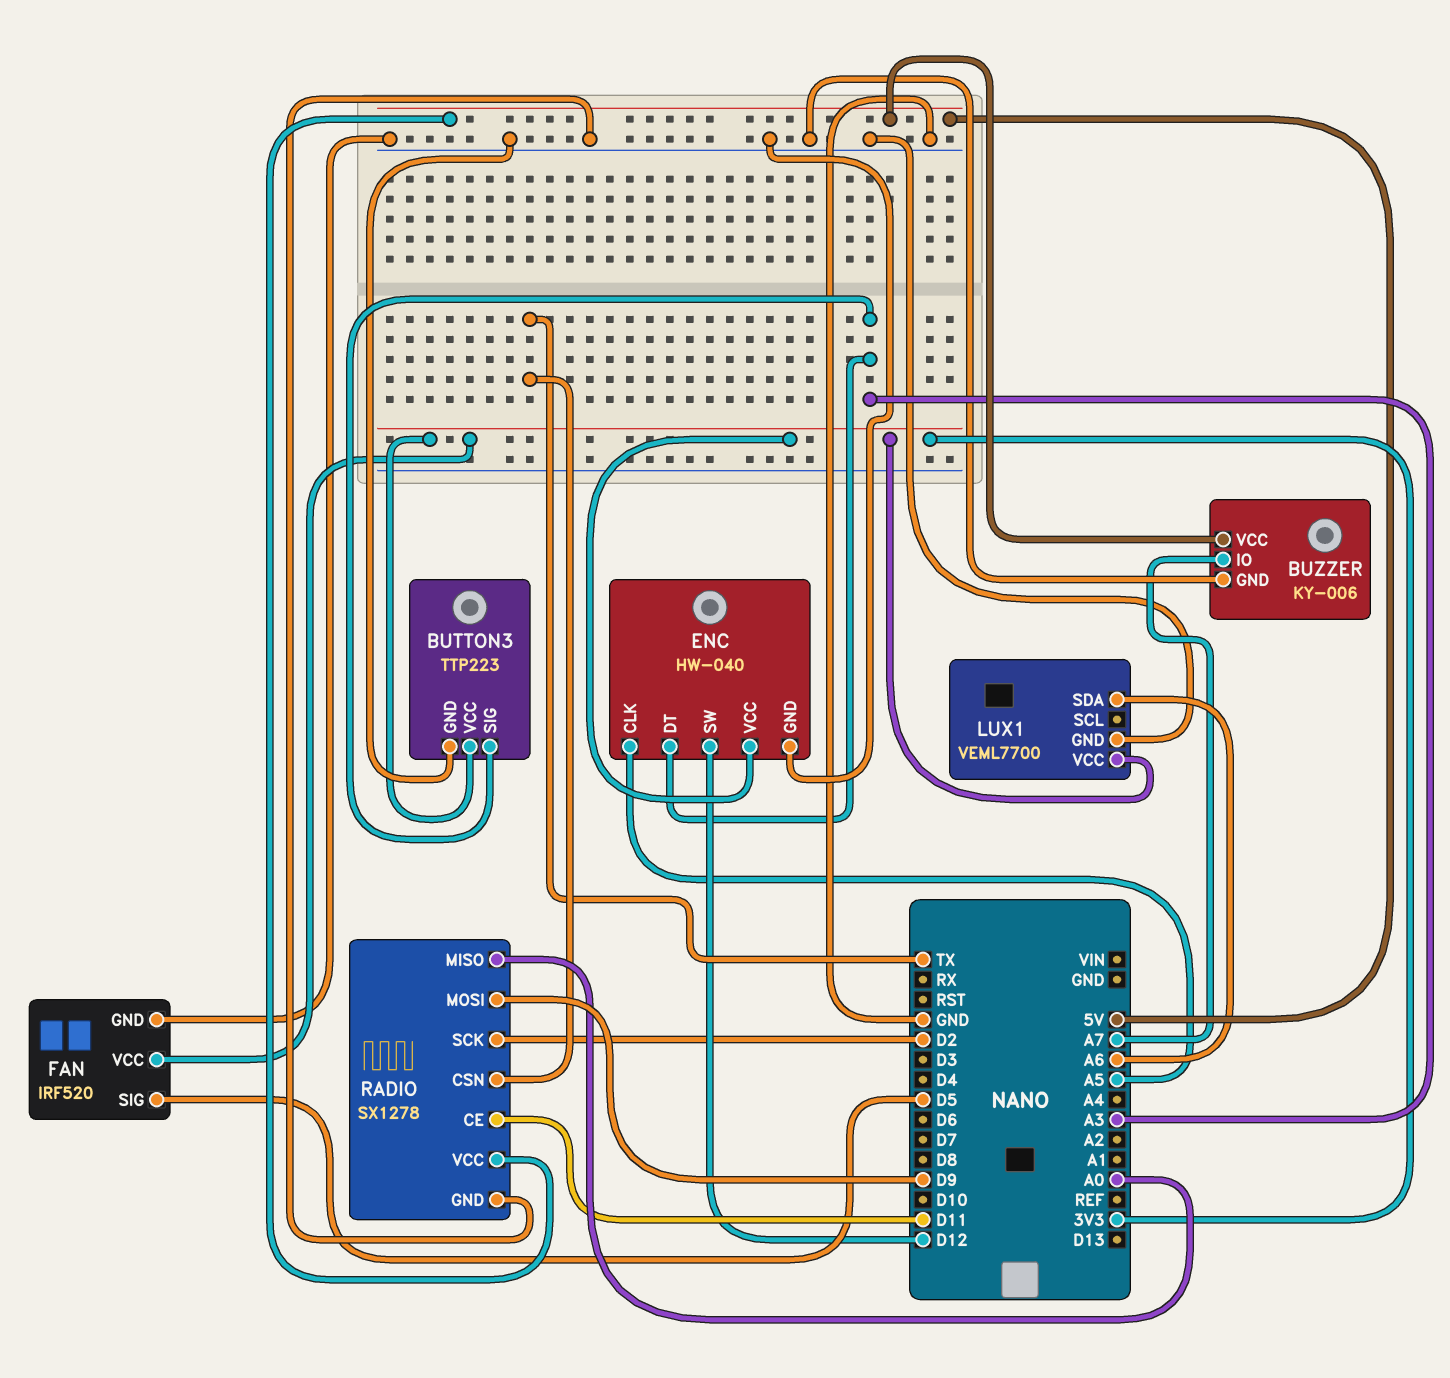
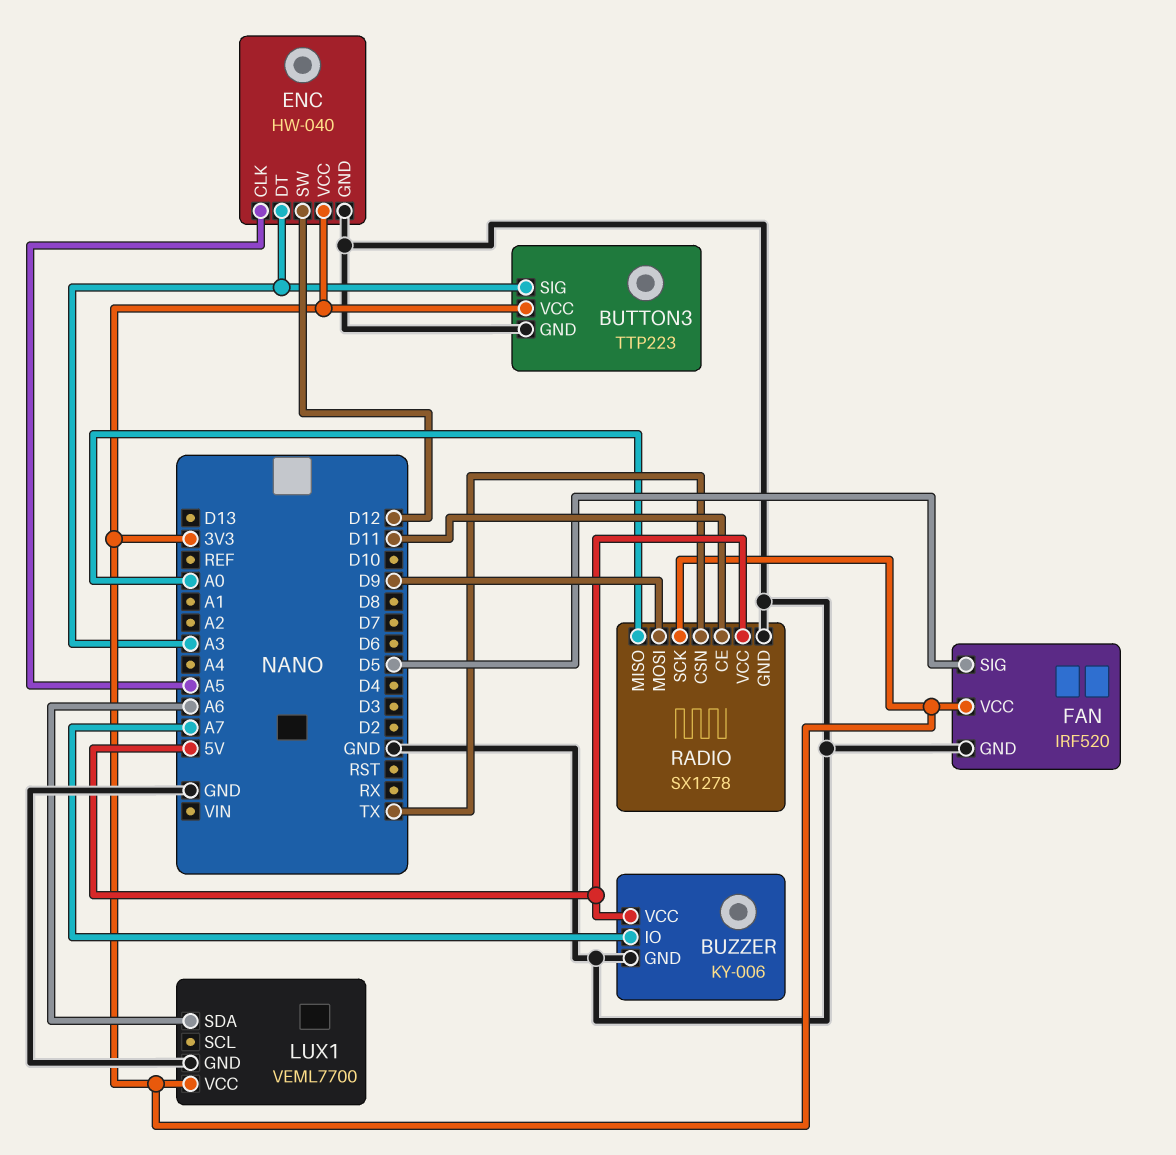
RADIO pin SCK: D2 -> 3V3

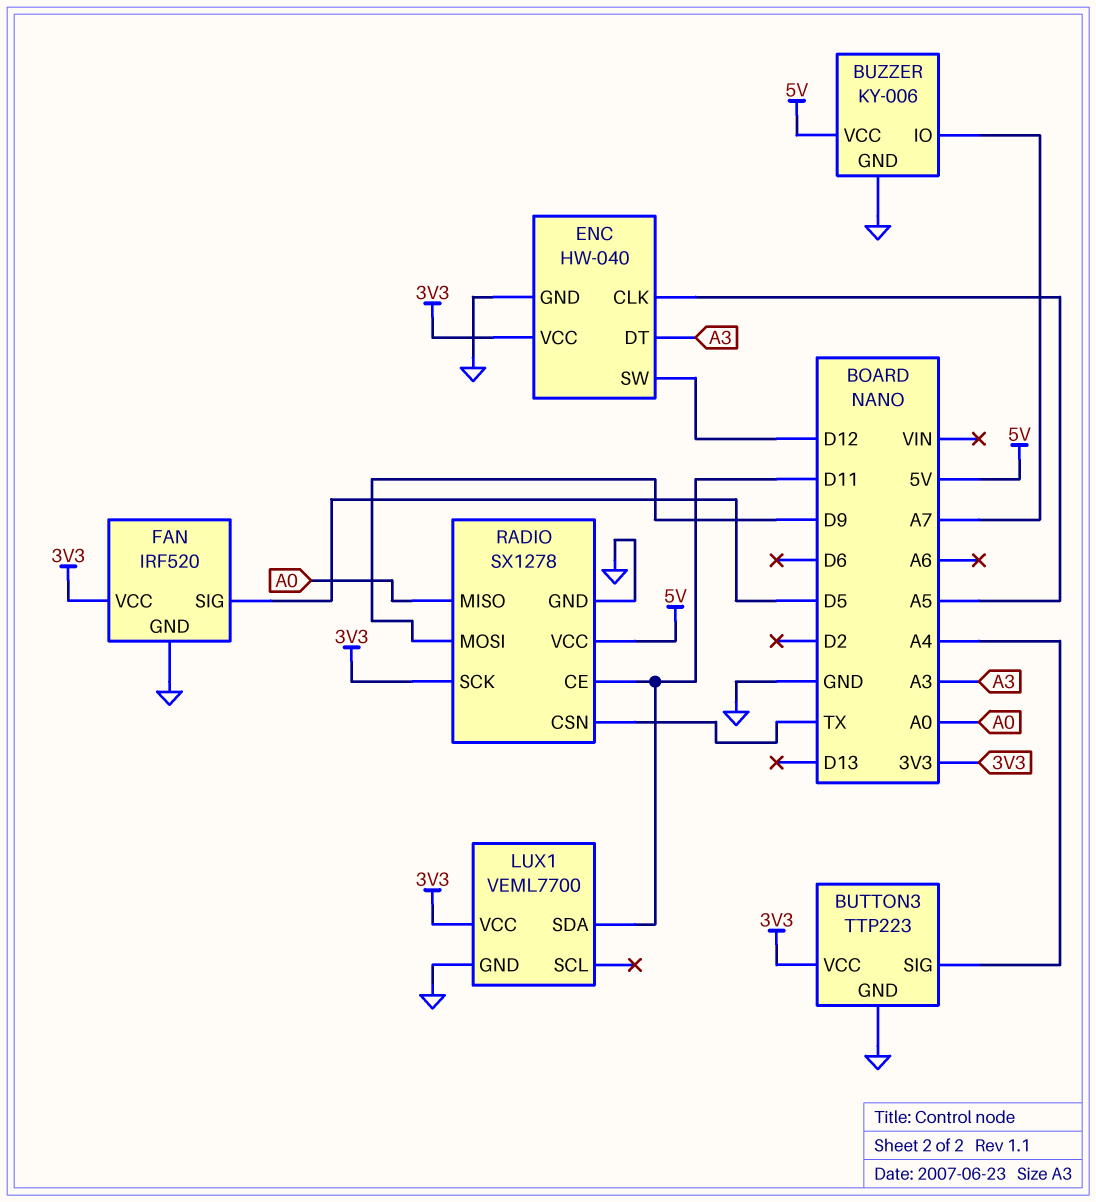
BUTTON3 pin SIG: A3 -> A4
LUX1 pin SDA: A6 -> D11

